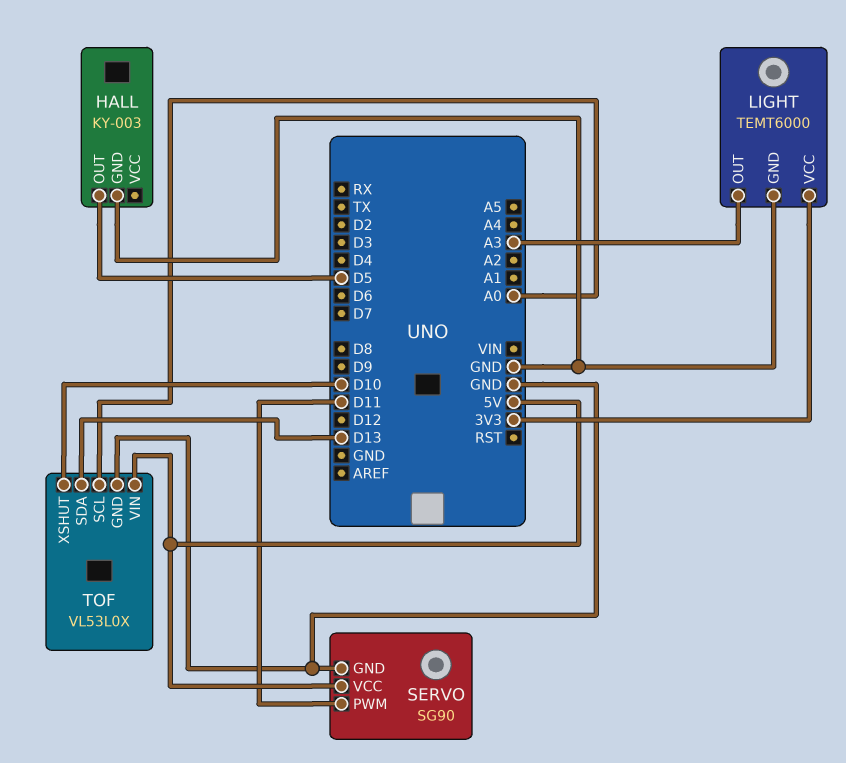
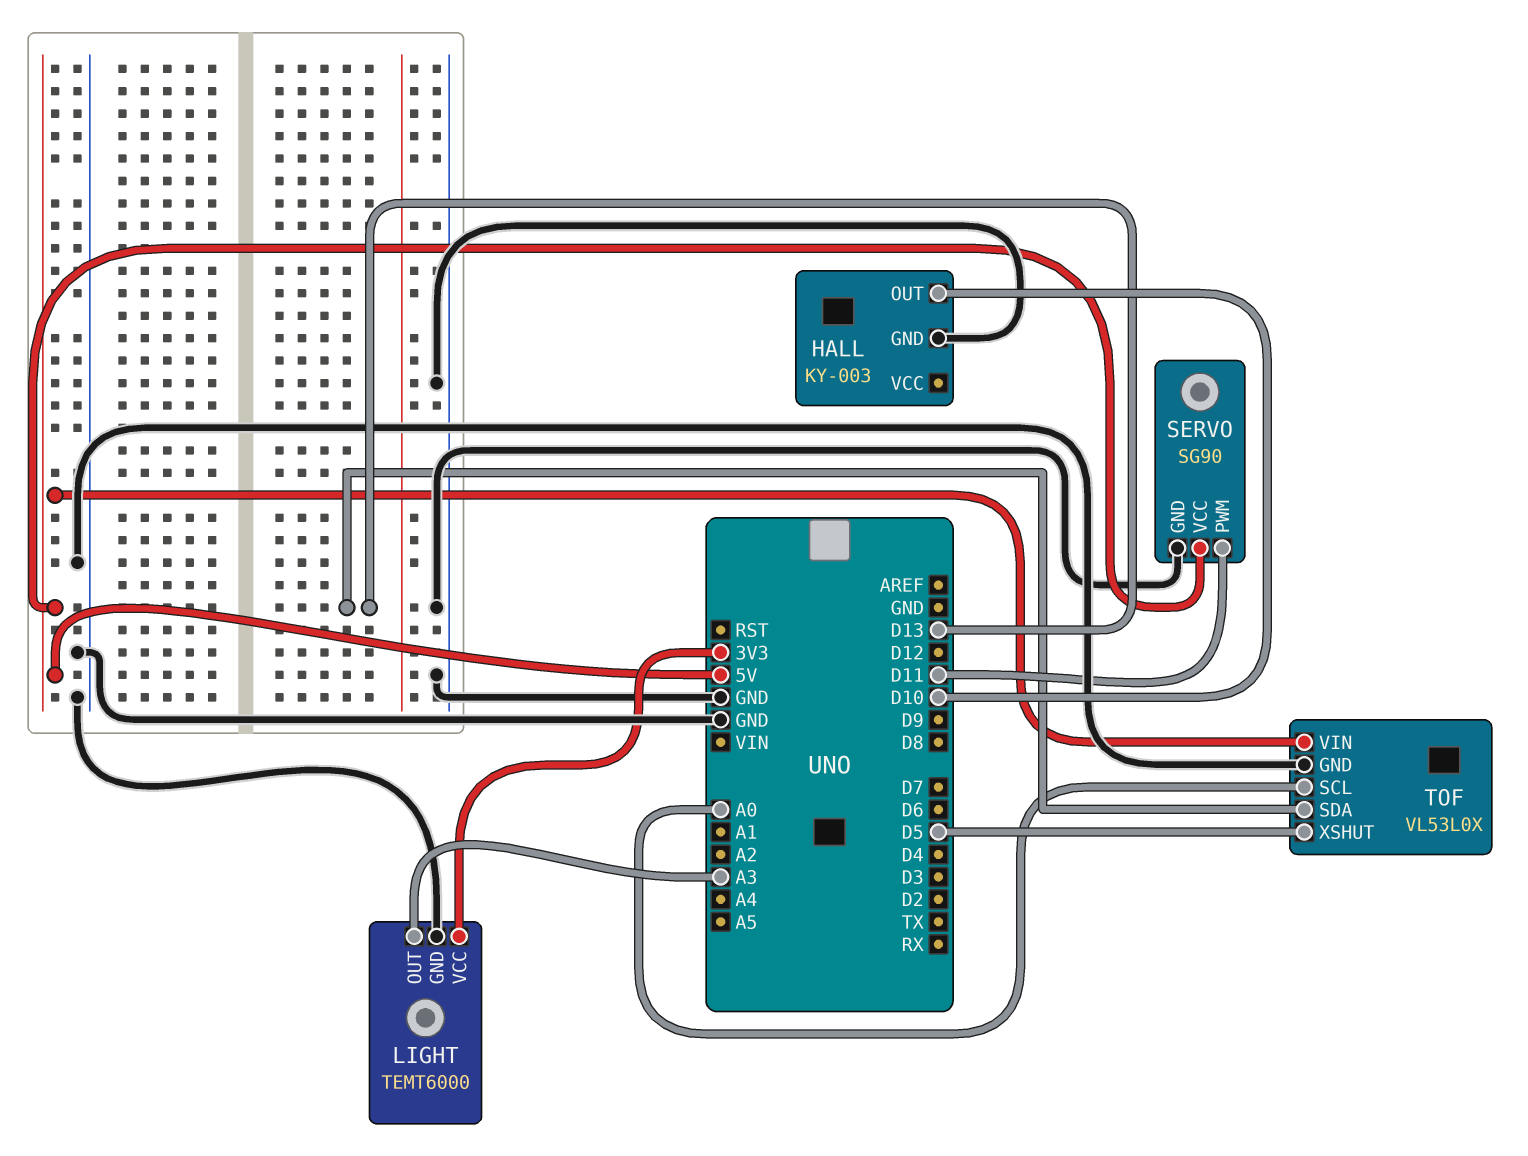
HALL pin OUT: D5 -> D10
TOF pin XSHUT: D10 -> D5

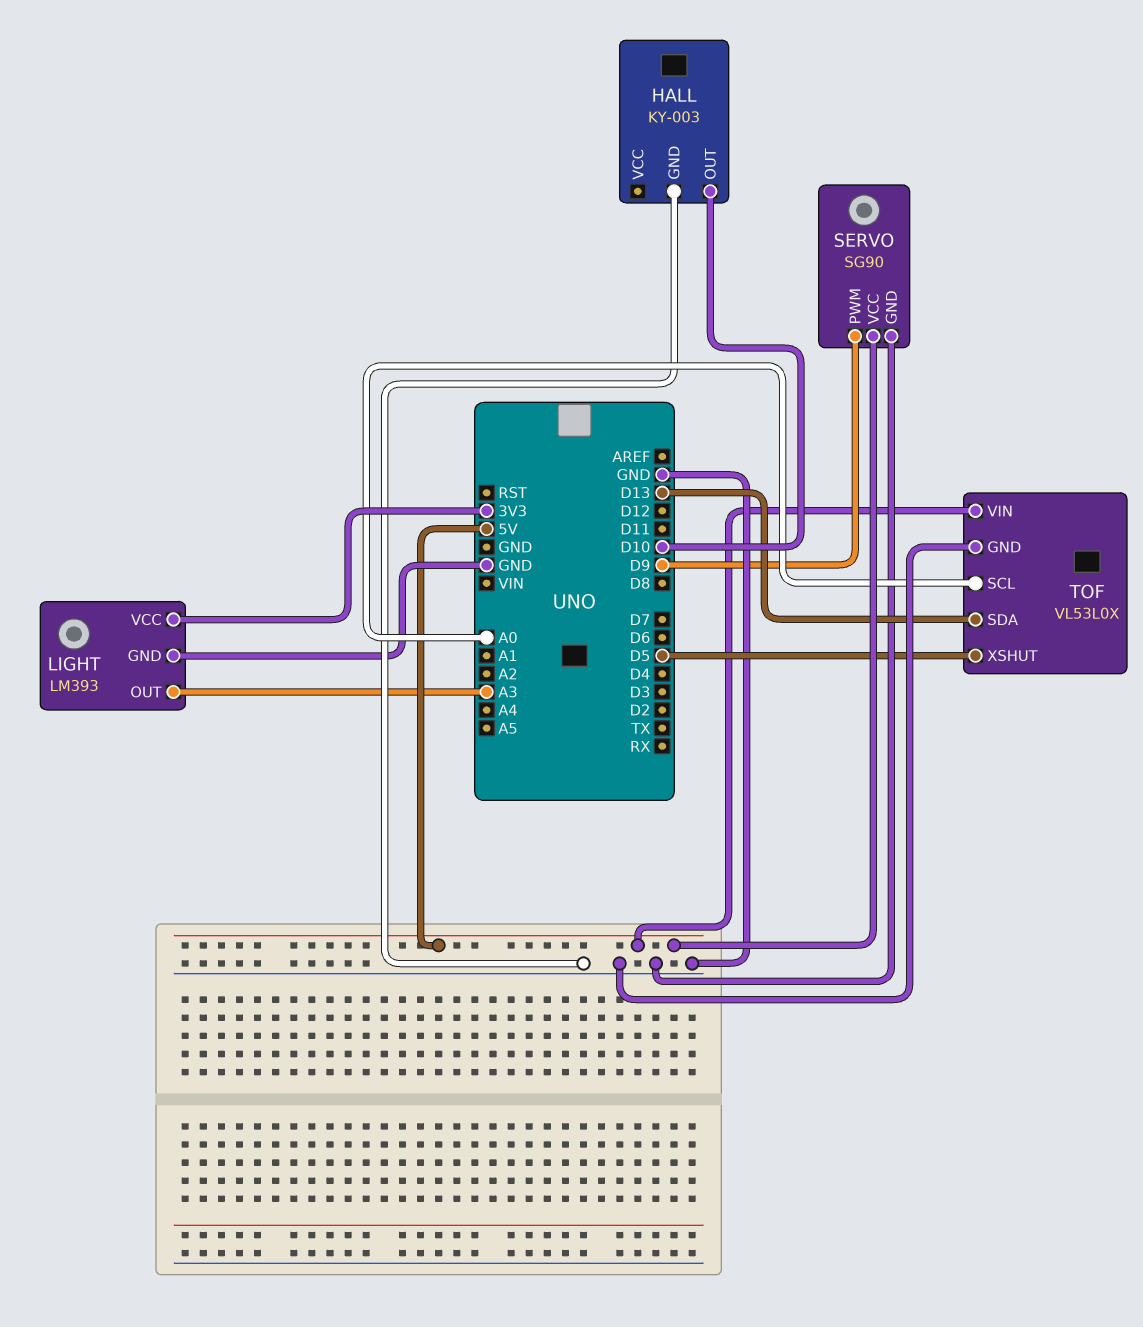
LIGHT: TEMT6000 -> LM393
SERVO pin PWM: D11 -> D9

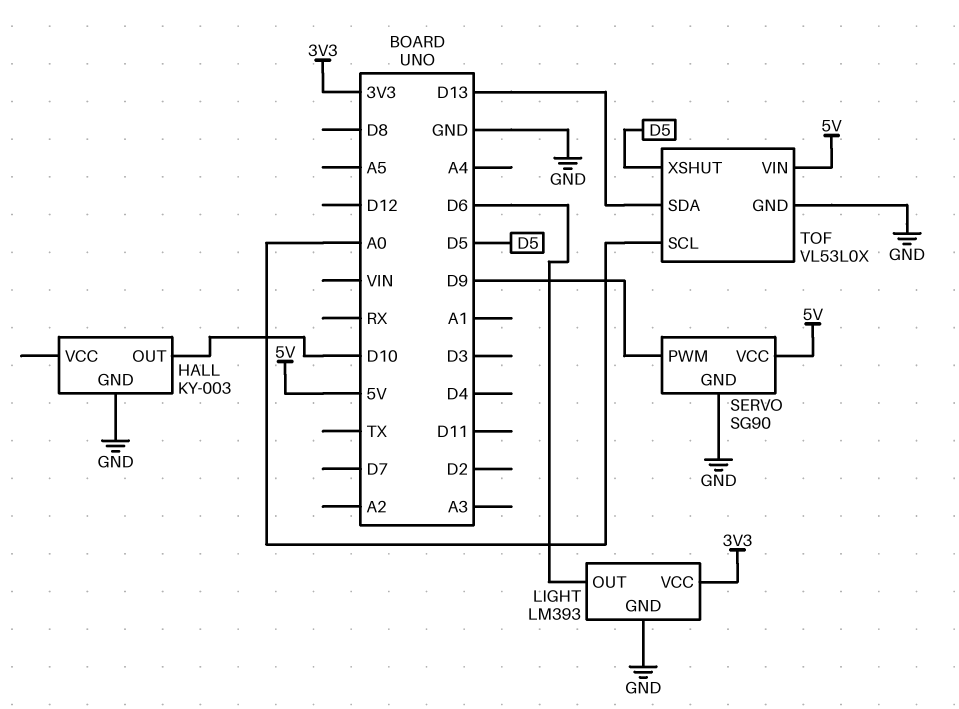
LIGHT pin OUT: A3 -> D6

